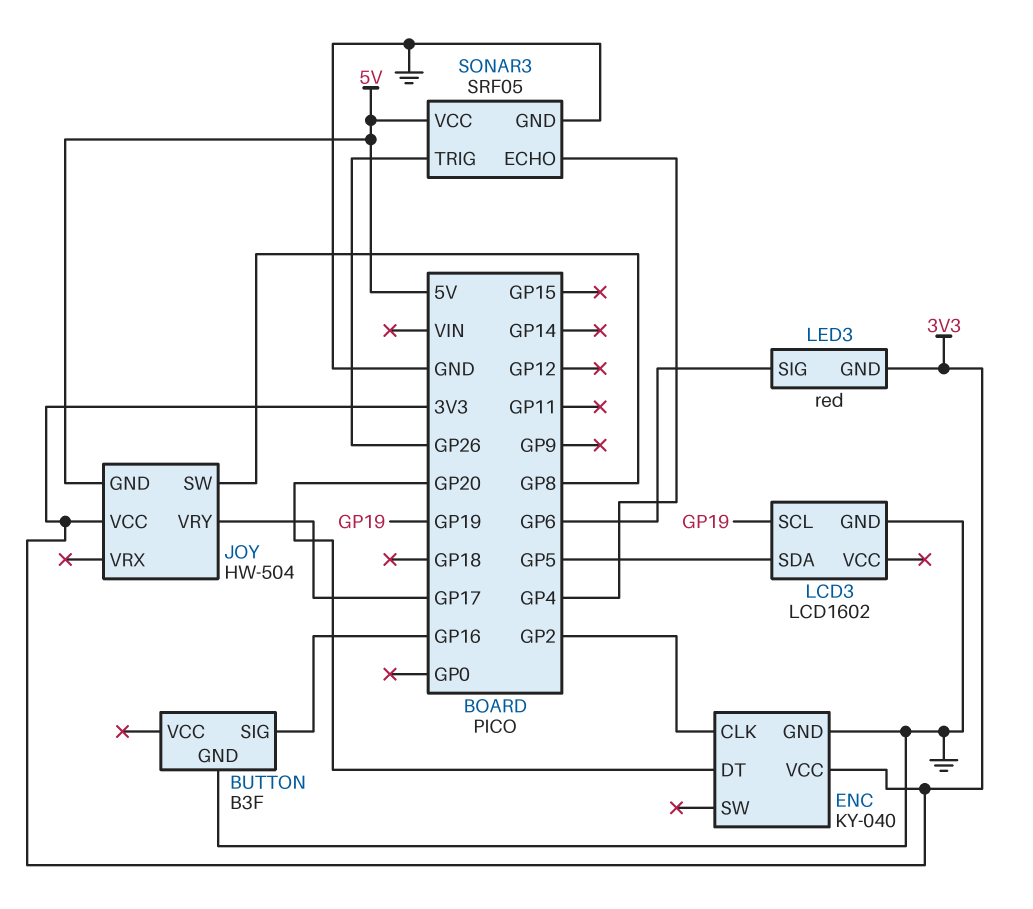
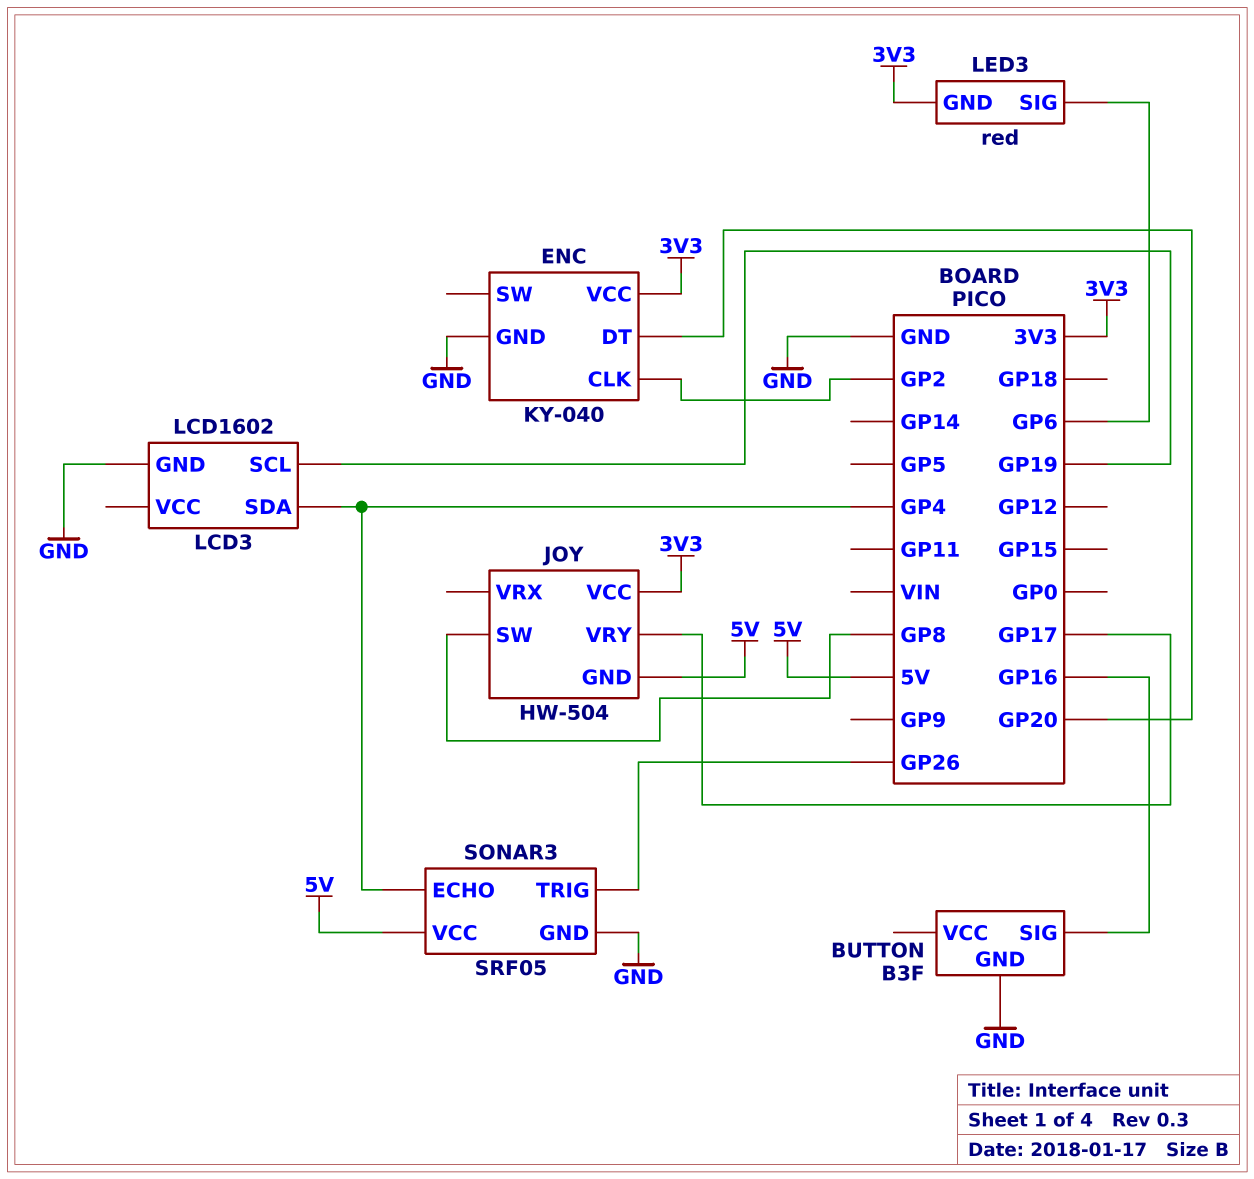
LCD3 pin SDA: GP5 -> GP4

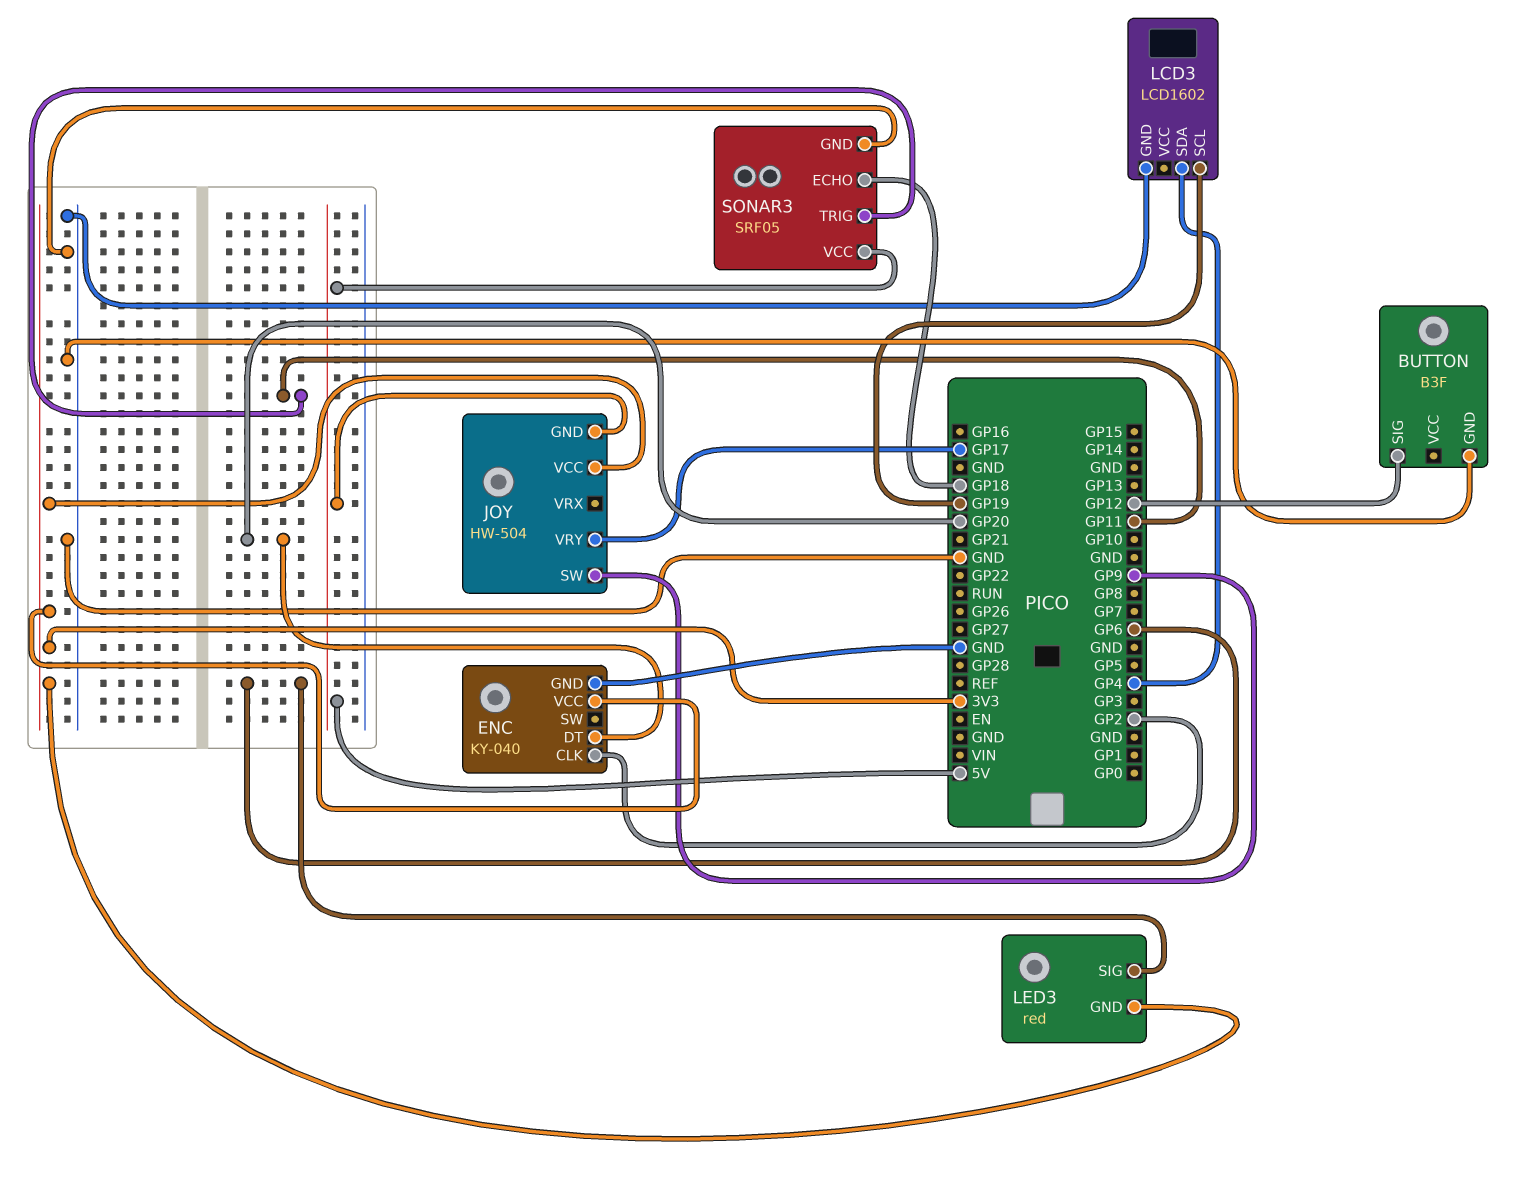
BUTTON pin SIG: GP16 -> GP12
JOY pin SW: GP8 -> GP9
SONAR3 pin ECHO: GP4 -> GP18
SONAR3 pin TRIG: GP26 -> GP11

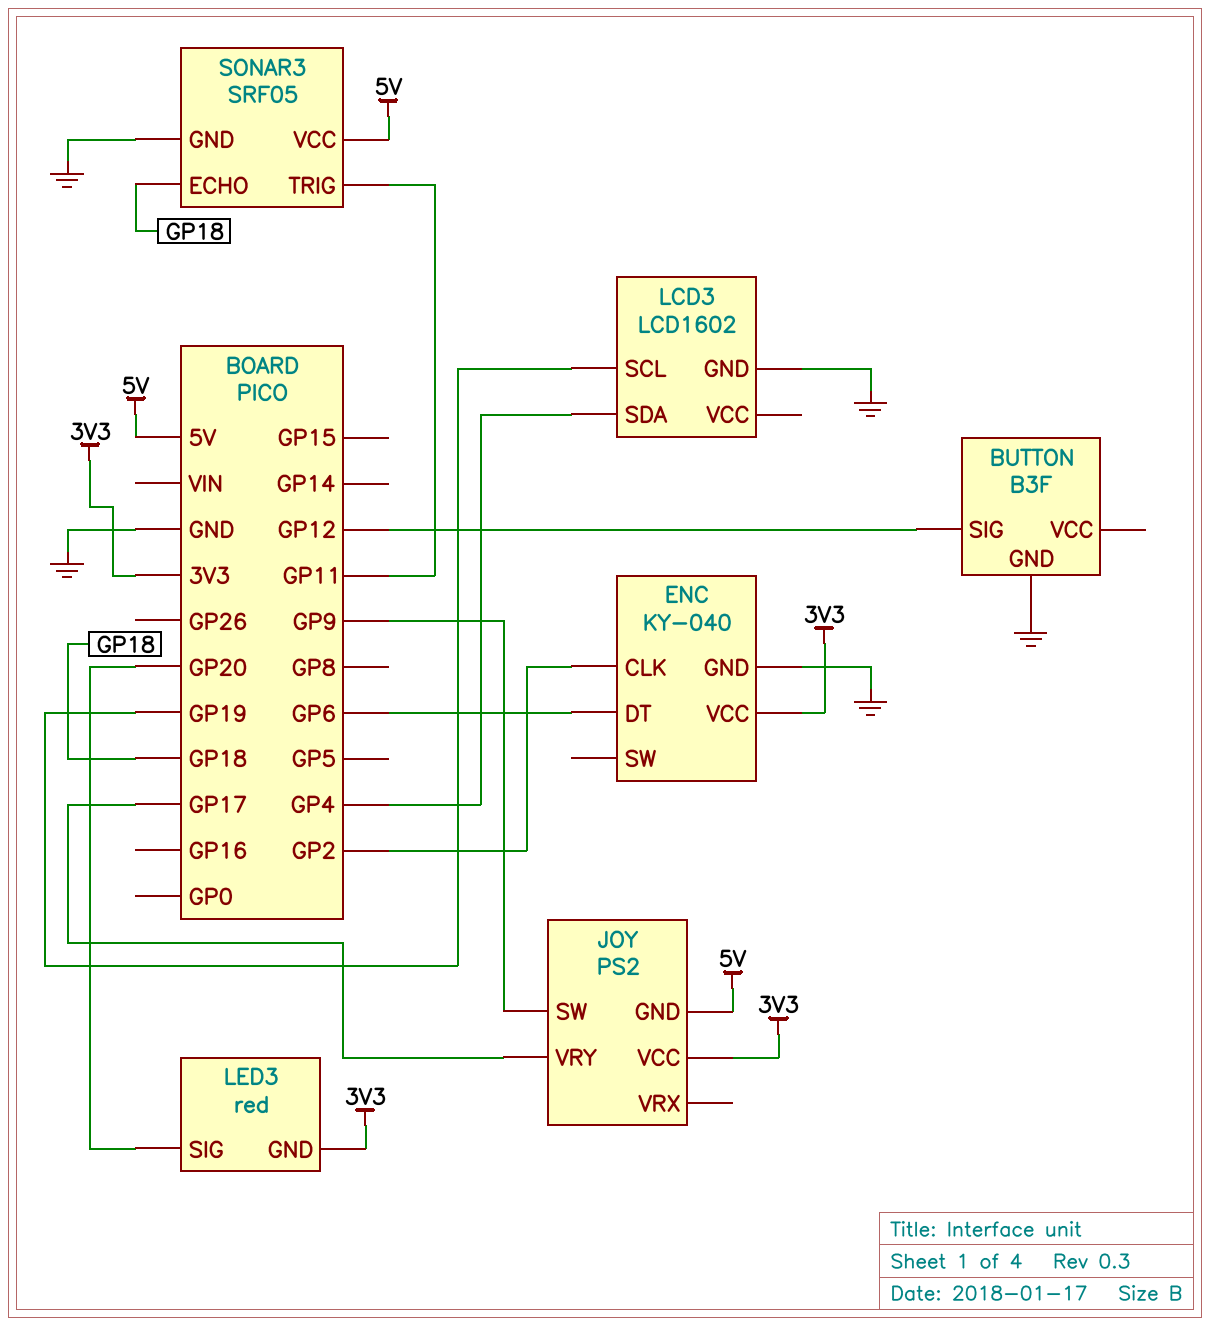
ENC pin DT: GP20 -> GP6
JOY: HW-504 -> PS2
LED3 pin SIG: GP6 -> GP20

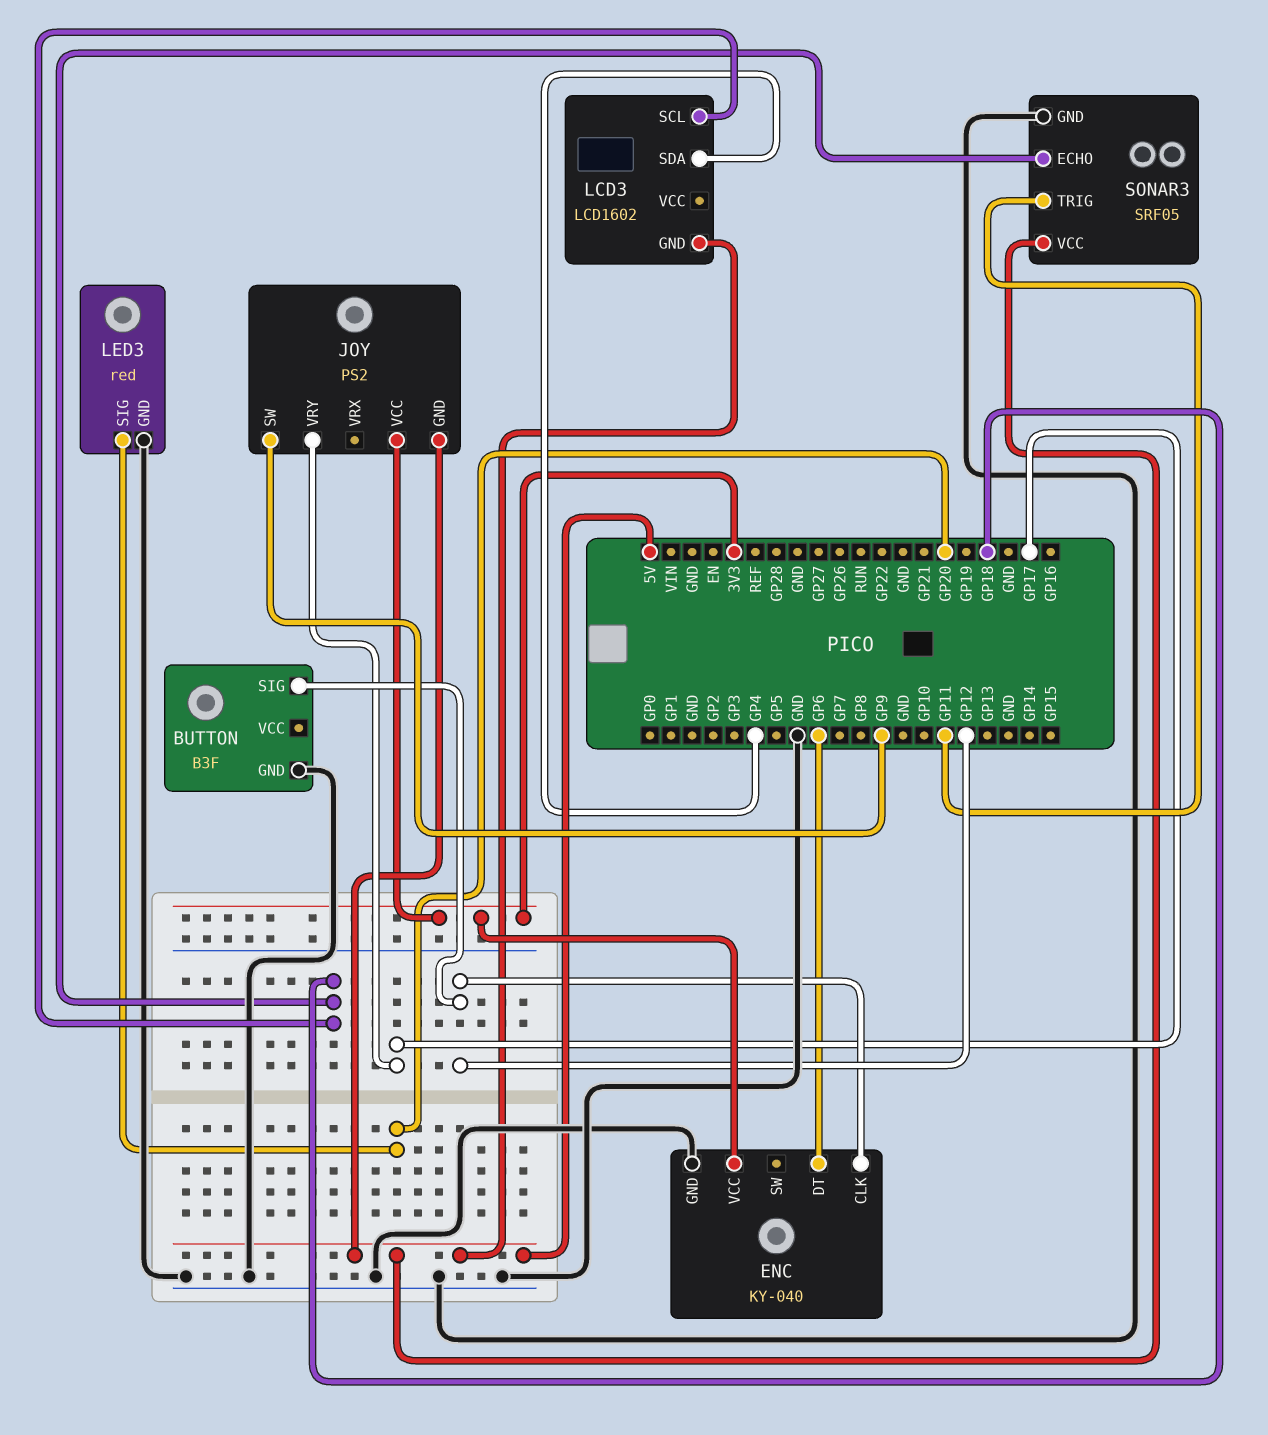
ENC pin CLK: GP2 -> GP12
LCD3 pin GND: GND -> 5V
LCD3 pin SCL: GP19 -> GP18
LED3 pin GND: 3V3 -> GND

